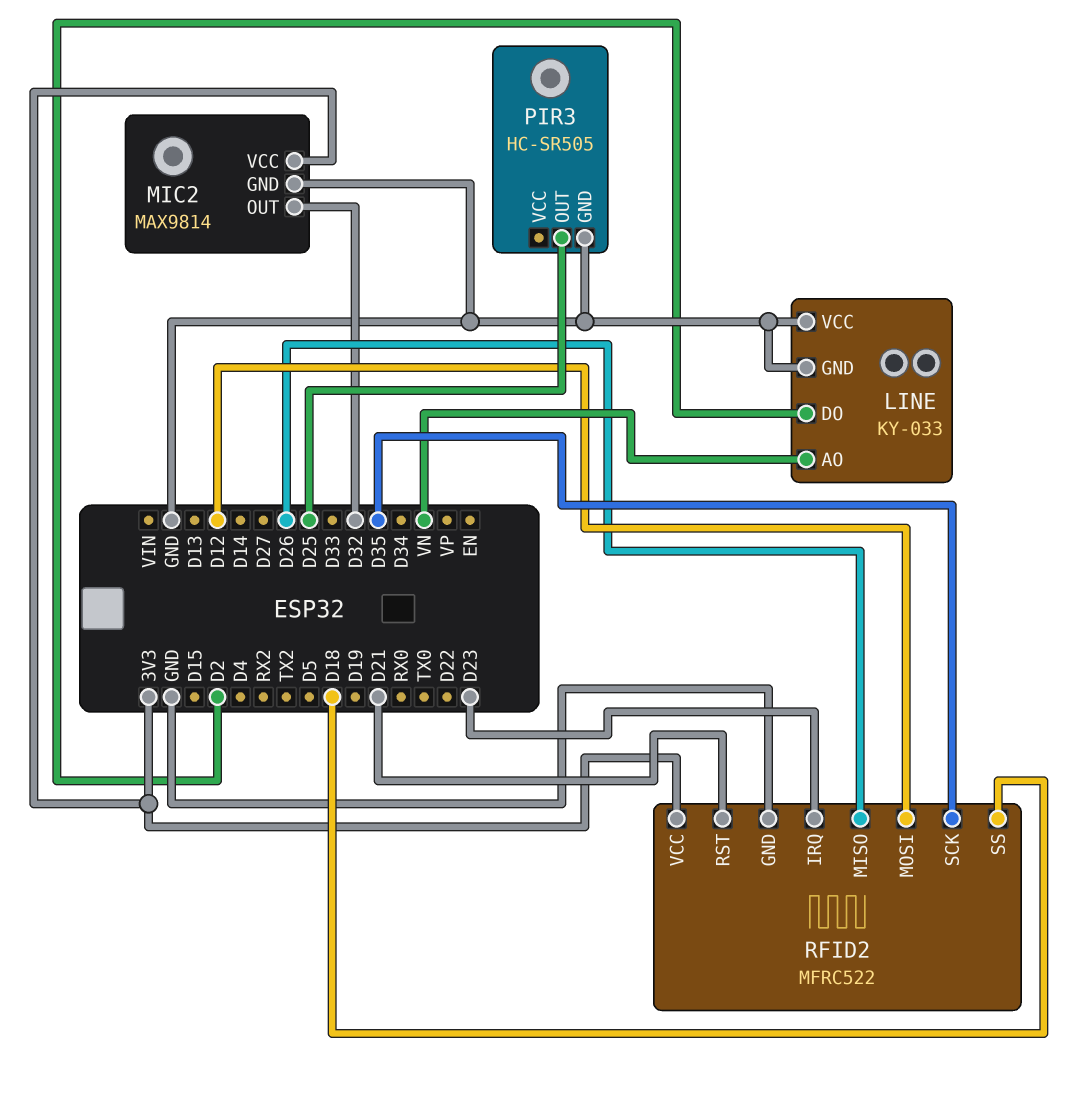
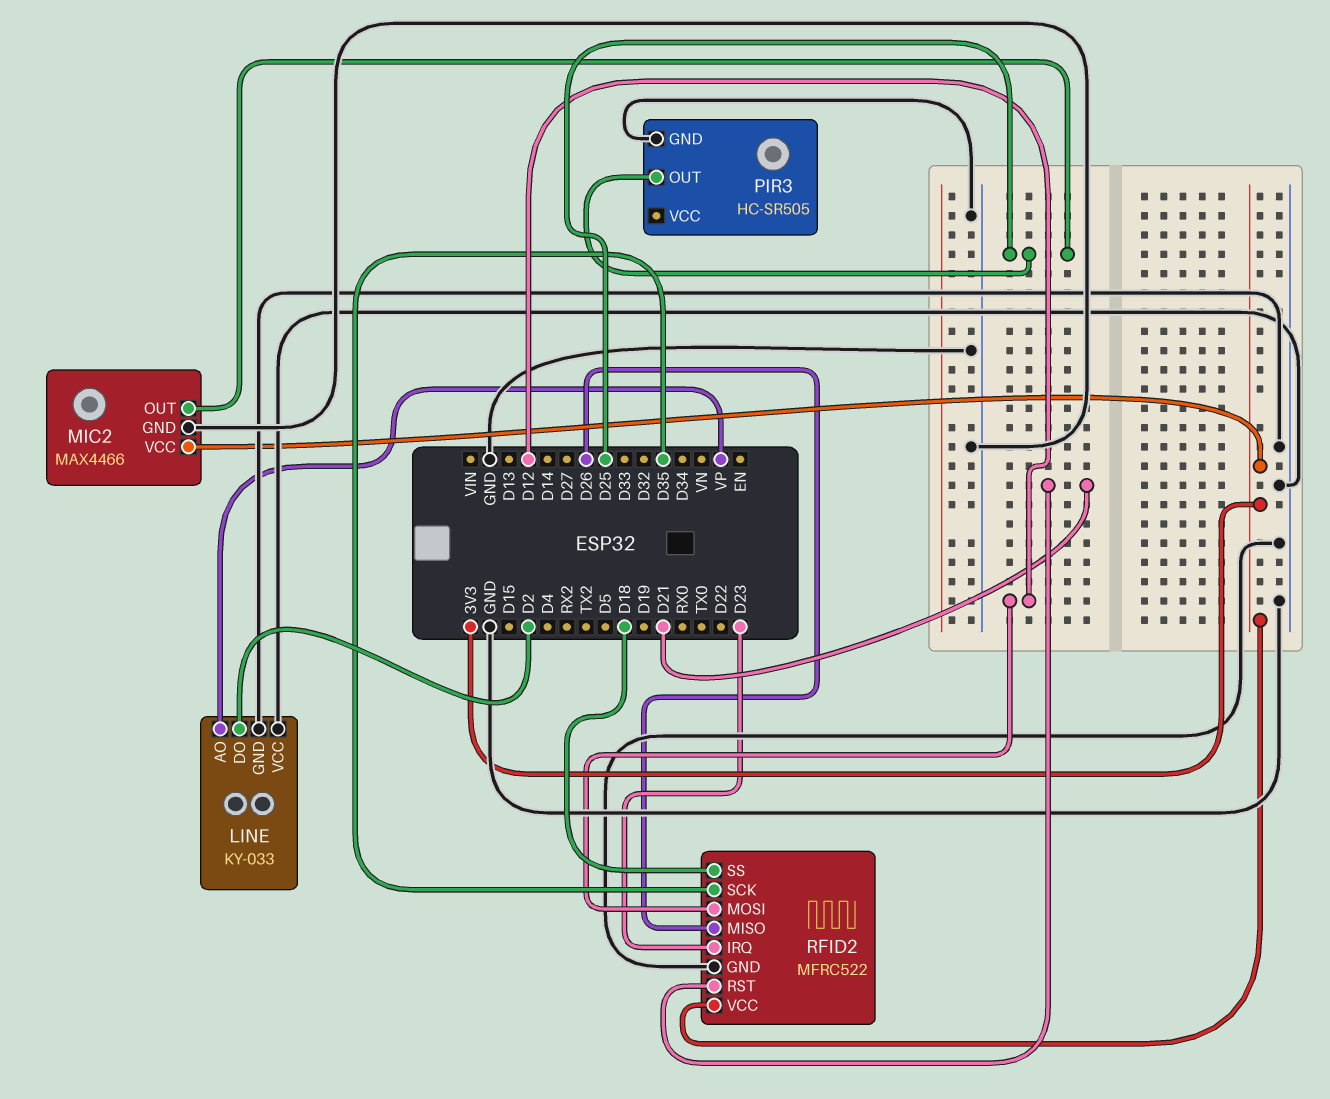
LINE pin AO: VN -> VP
MIC2: MAX9814 -> MAX4466
MIC2 pin OUT: D32 -> D25

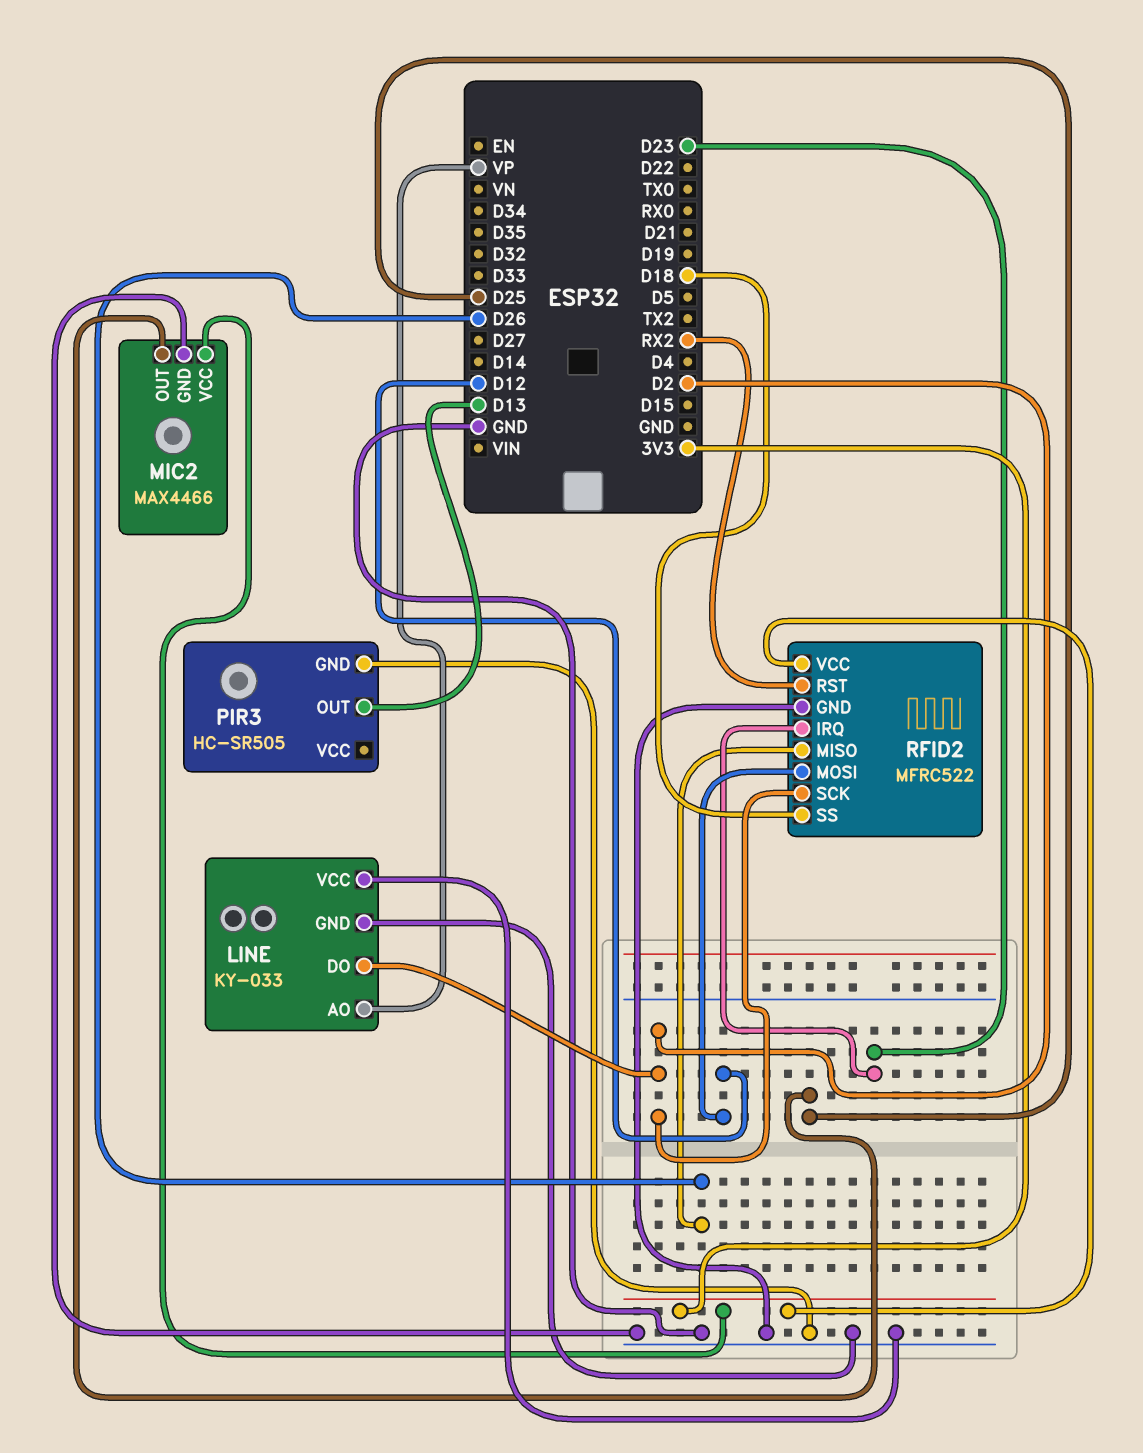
PIR3 pin OUT: D25 -> D13
RFID2 pin RST: D21 -> RX2
RFID2 pin SCK: D35 -> D2

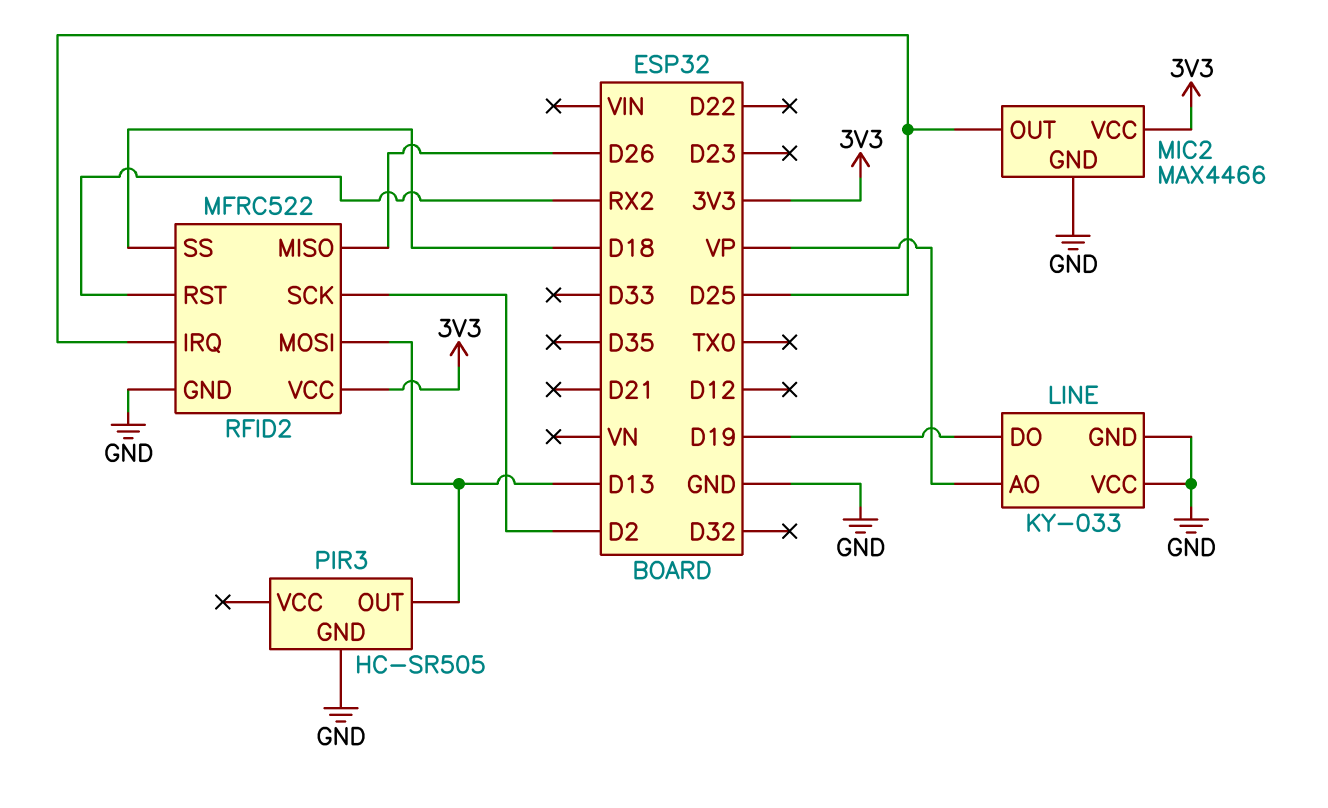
LINE pin DO: D2 -> D19
RFID2 pin IRQ: D23 -> D25
RFID2 pin MOSI: D12 -> D13

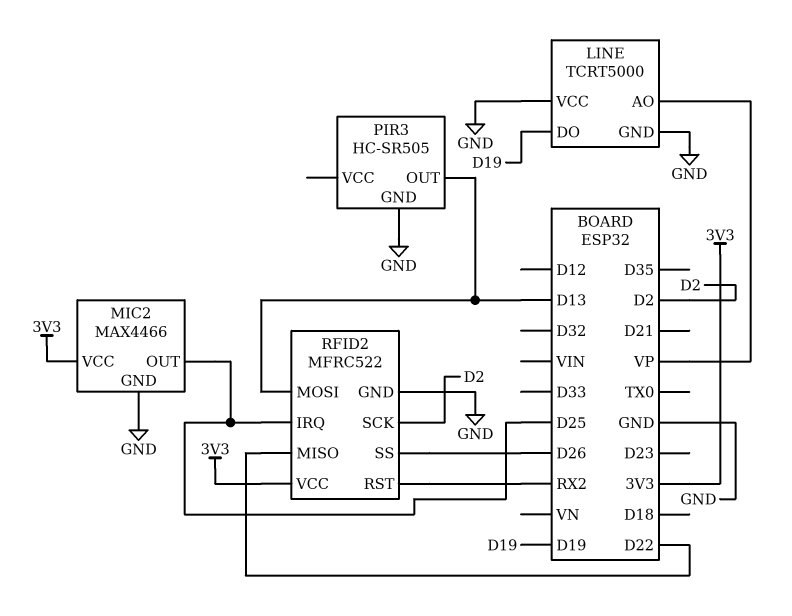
LINE: KY-033 -> TCRT5000
RFID2 pin MISO: D26 -> D22
RFID2 pin SS: D18 -> D26

